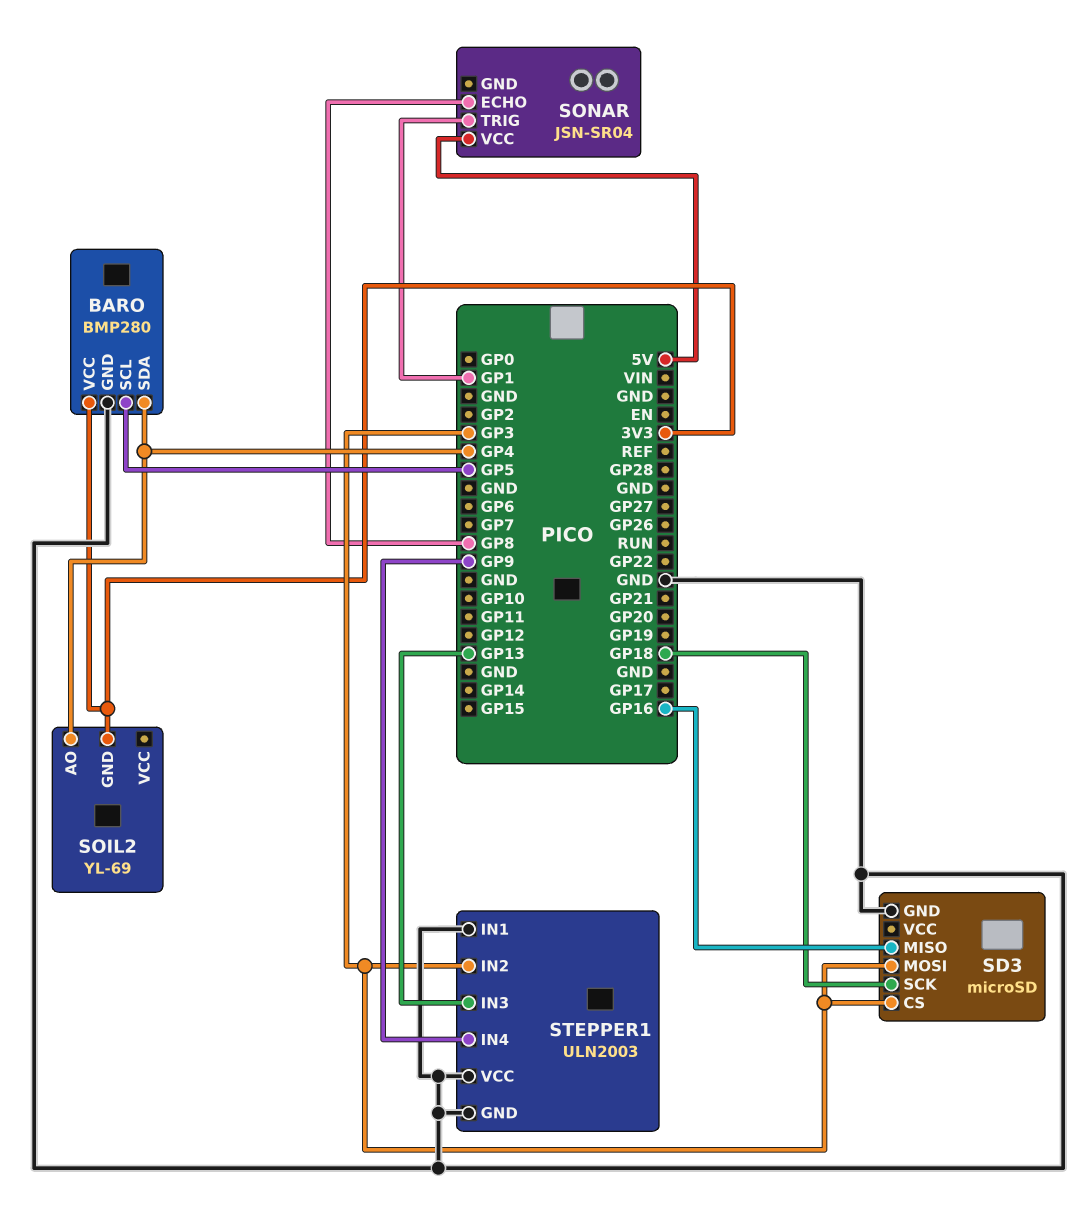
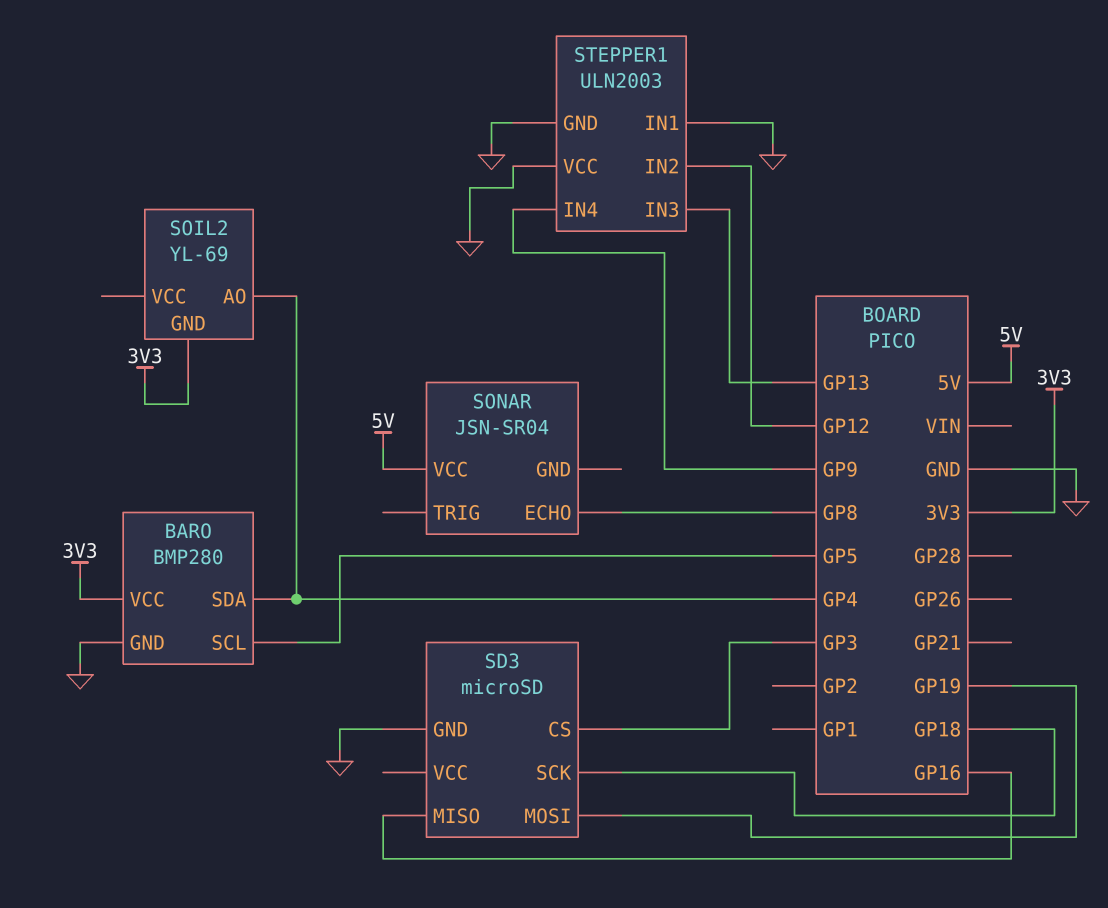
SD3 pin MOSI: GP3 -> GP19
SONAR pin TRIG: GP1 -> none
STEPPER1 pin IN2: GP3 -> GP12

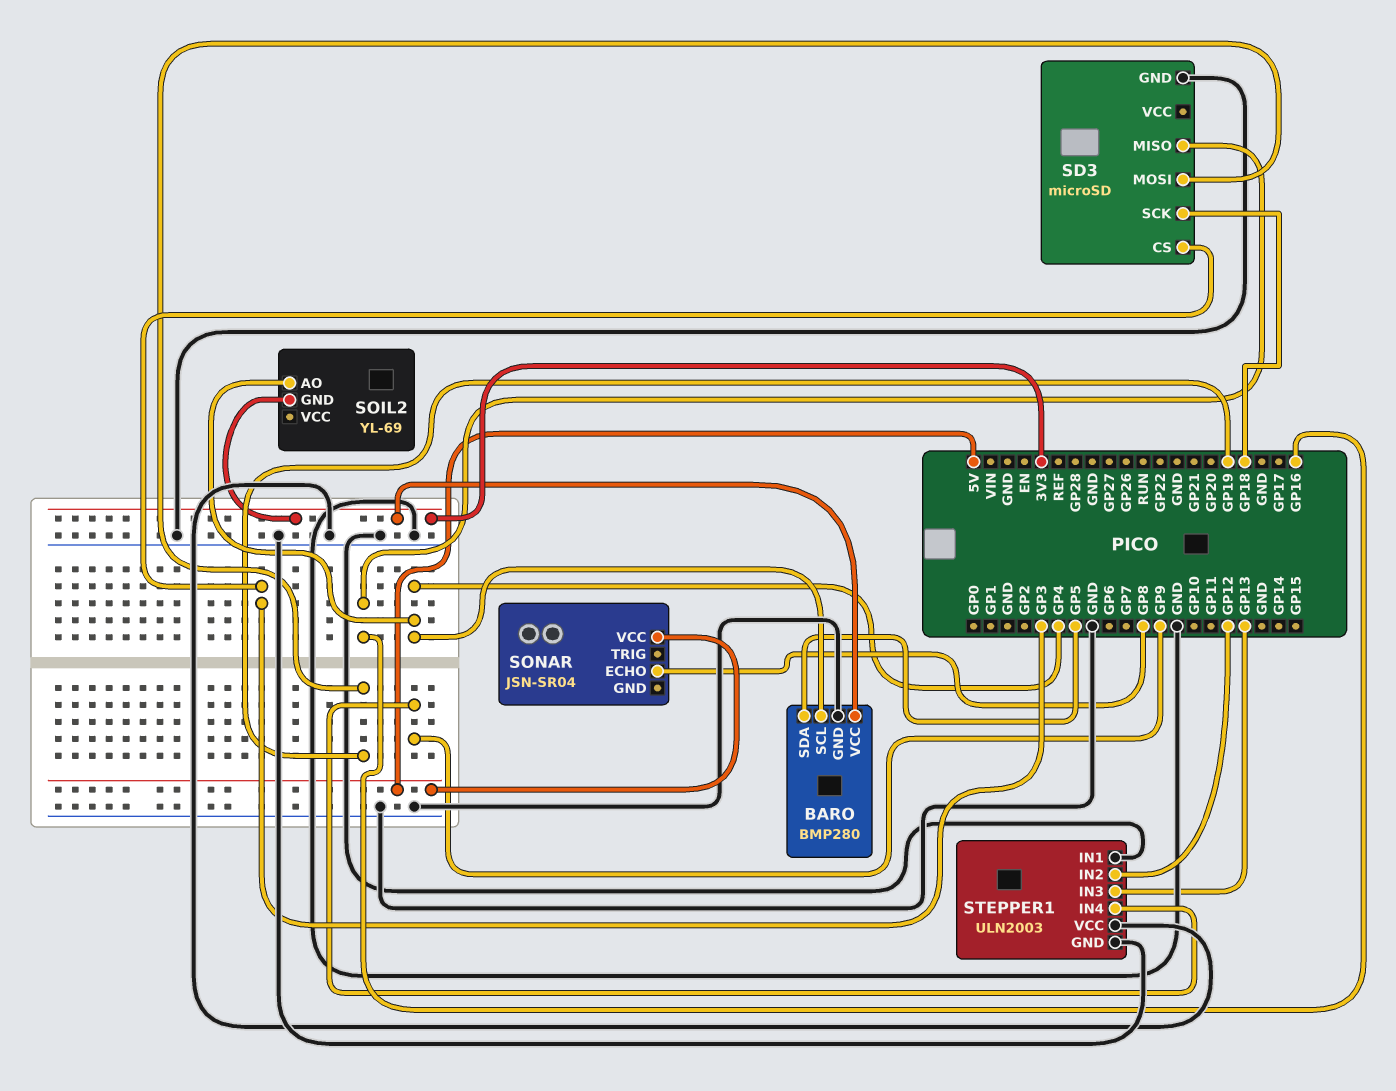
BARO pin SCL: GP5 -> GP4
BARO pin SDA: GP4 -> GP5

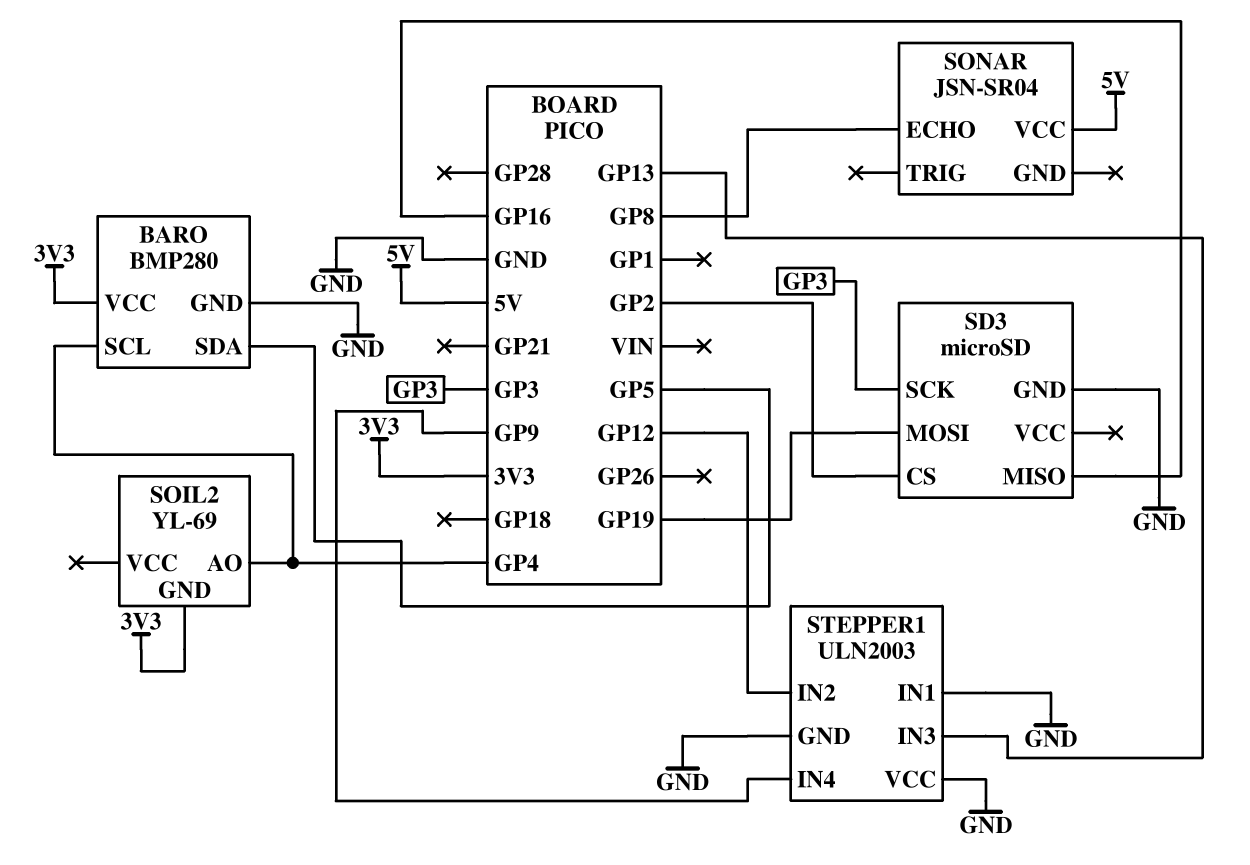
SD3 pin CS: GP3 -> GP2
SD3 pin SCK: GP18 -> GP3

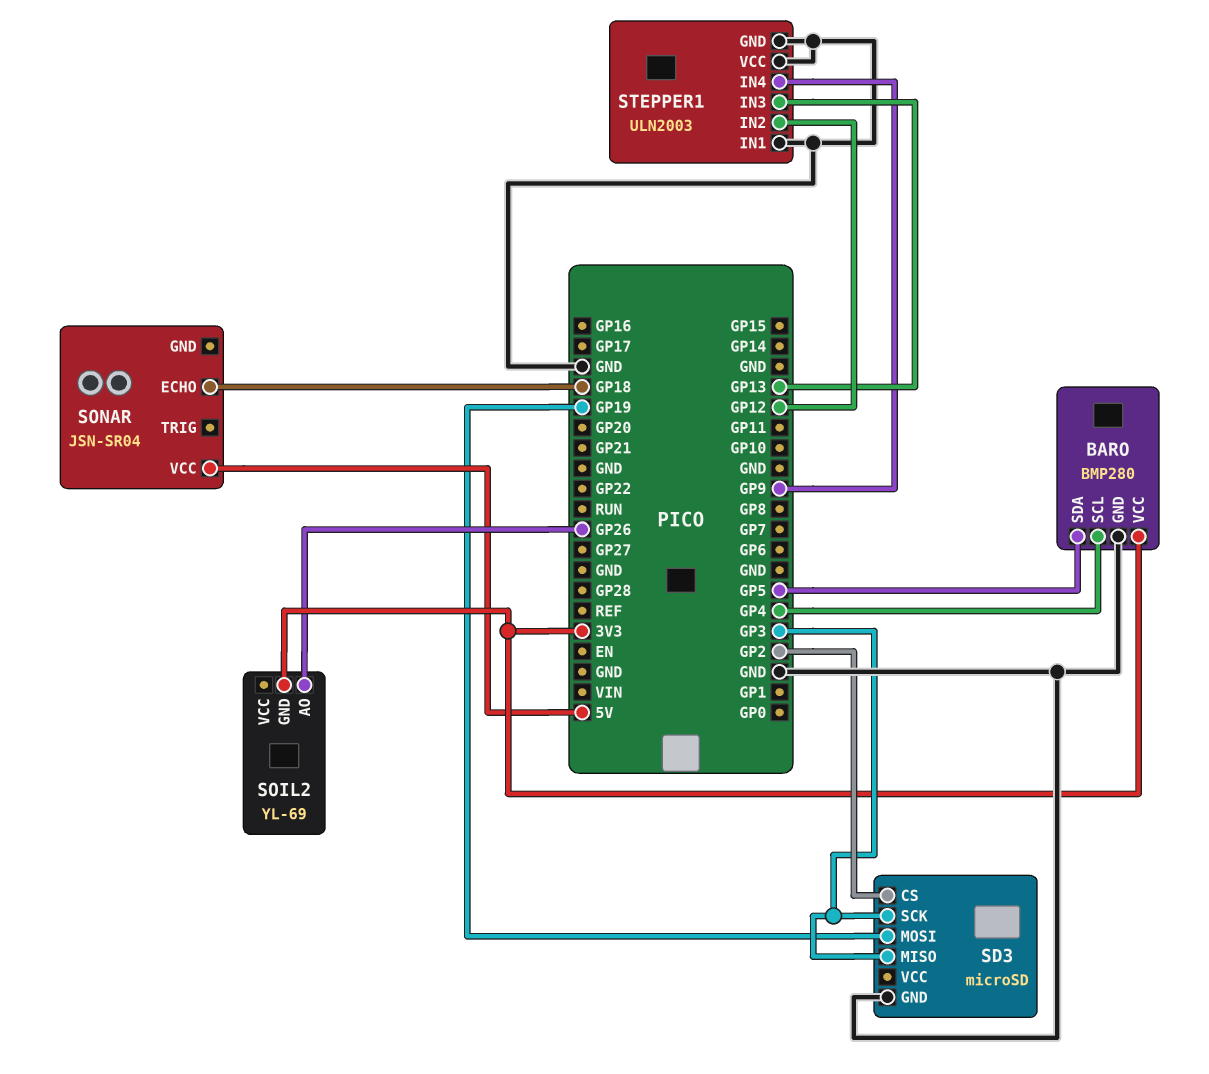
SD3 pin MISO: GP16 -> GP3
SOIL2 pin AO: GP4 -> GP26
SONAR pin ECHO: GP8 -> GP18

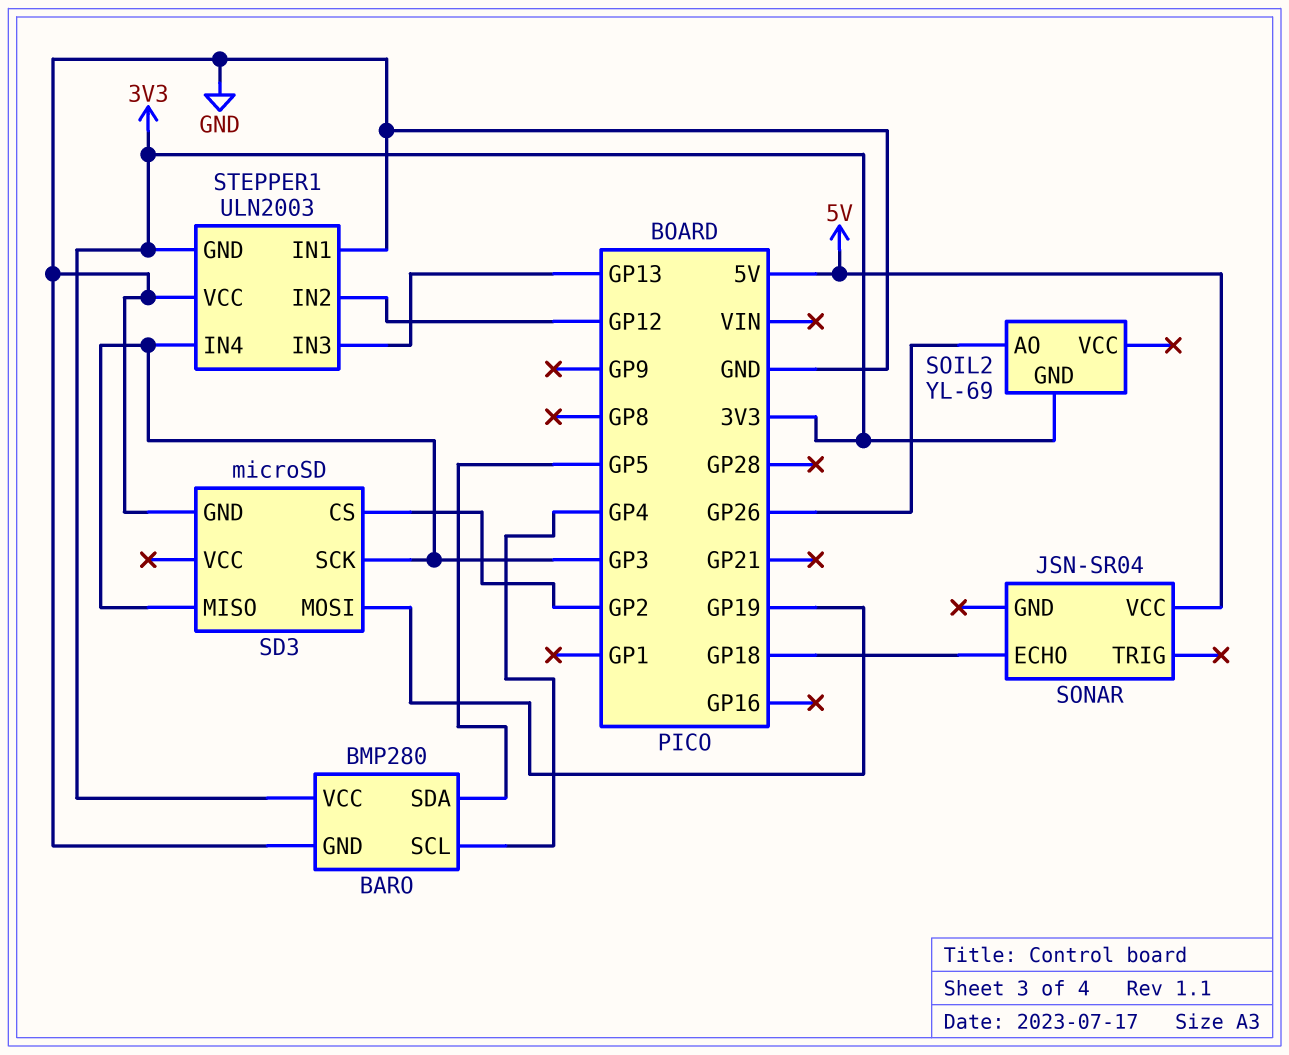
STEPPER1 pin GND: GND -> 3V3
STEPPER1 pin IN4: GP9 -> GP3

